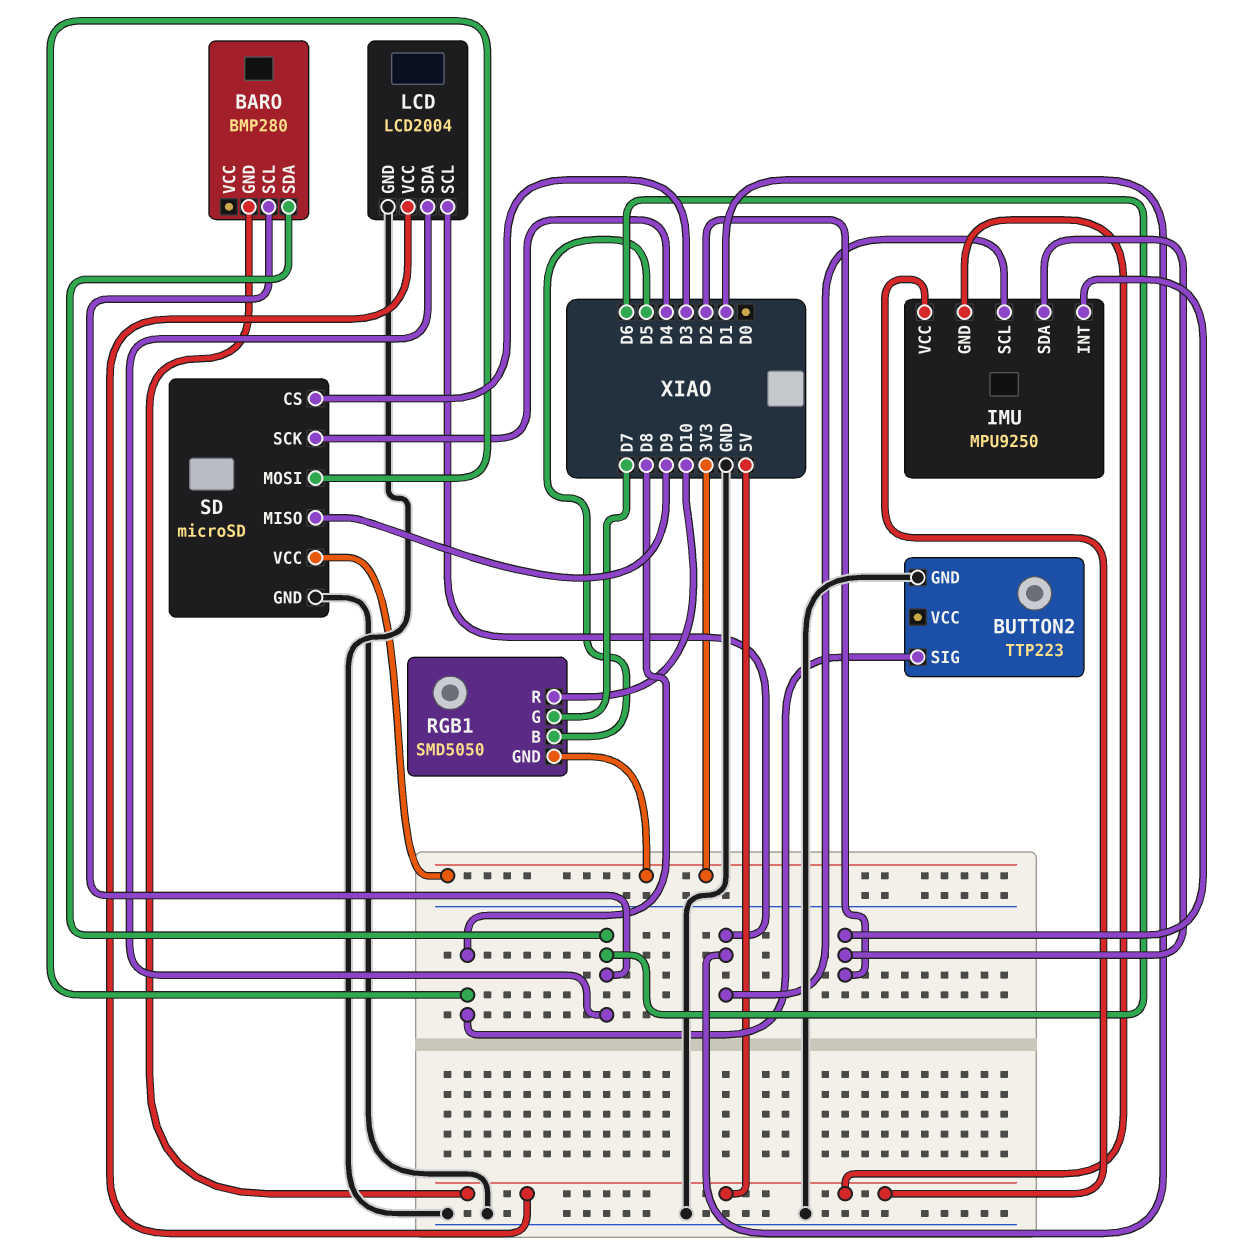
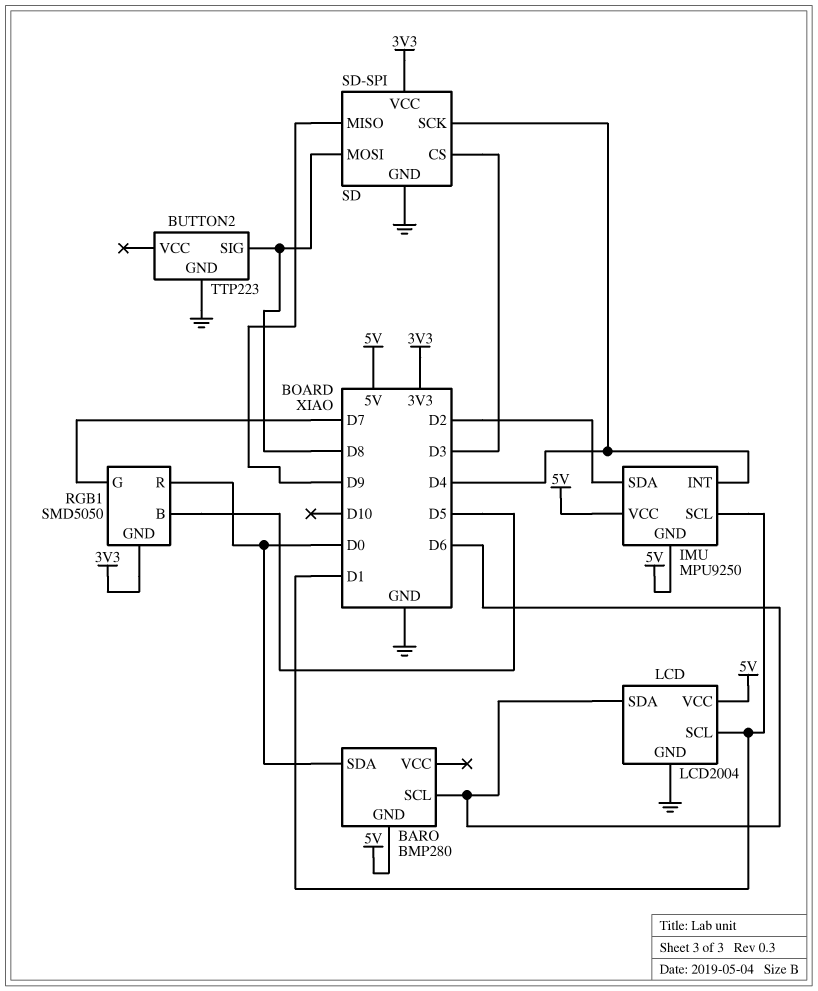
BARO pin SDA: D6 -> D0
IMU pin INT: D2 -> D4
RGB1 pin R: D10 -> D0
SD: microSD -> SD-SPI

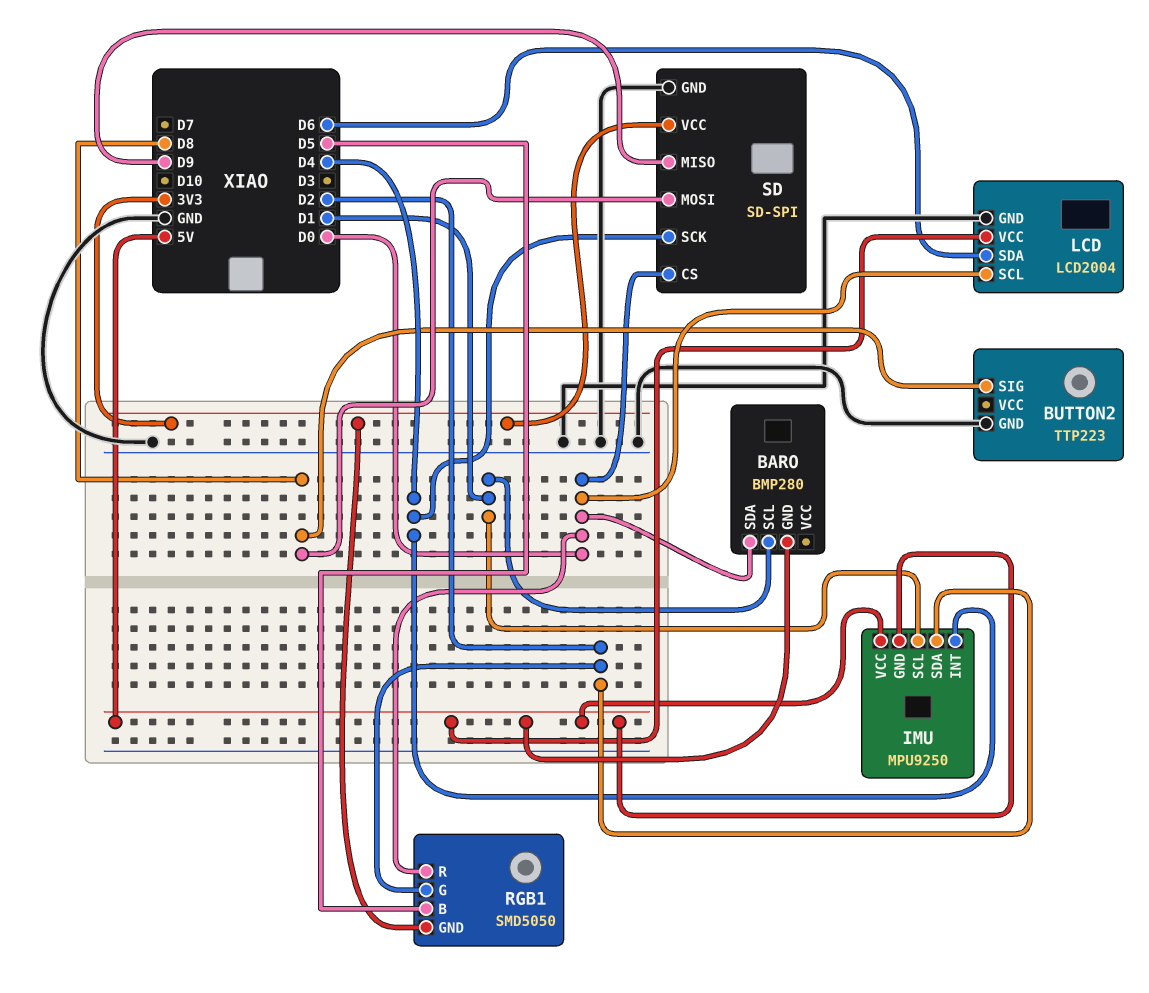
BARO pin SCL: D6 -> D1
LCD pin SCL: D1 -> D0
RGB1 pin G: D7 -> D2
SD pin CS: D3 -> D0

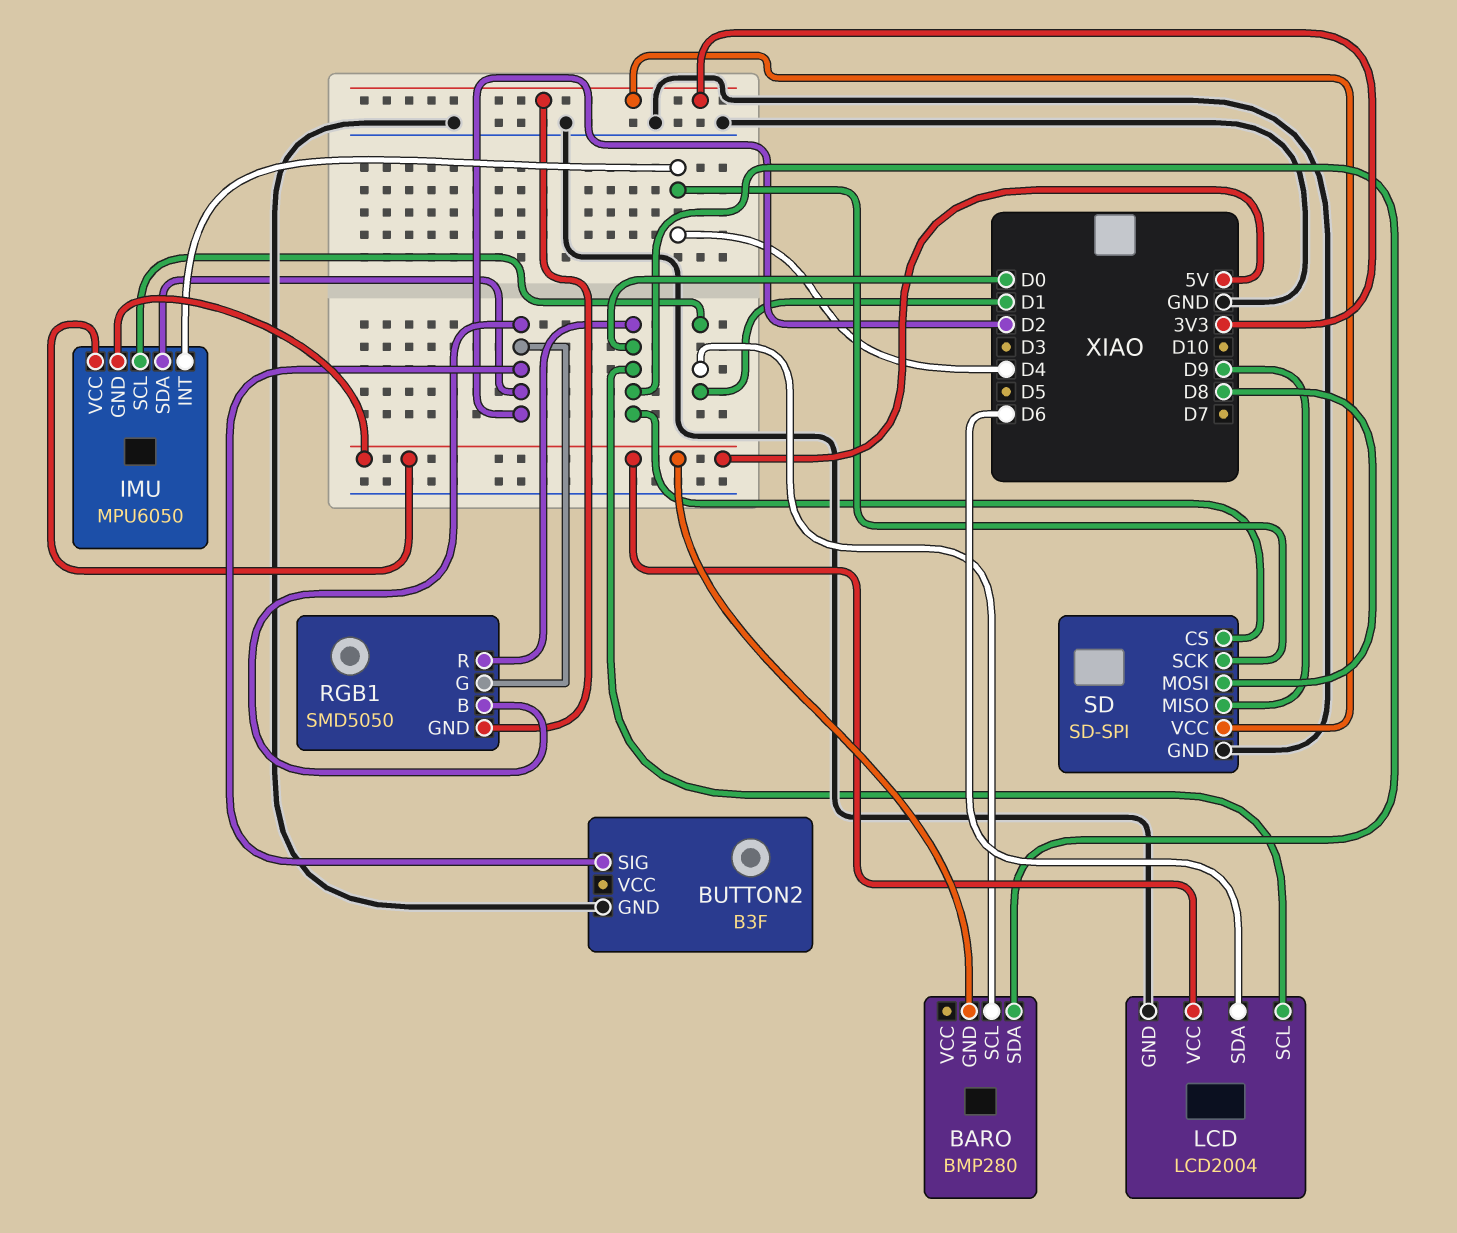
BUTTON2: TTP223 -> B3F
BUTTON2 pin SIG: D8 -> D2
IMU: MPU9250 -> MPU6050
RGB1 pin B: D5 -> D2

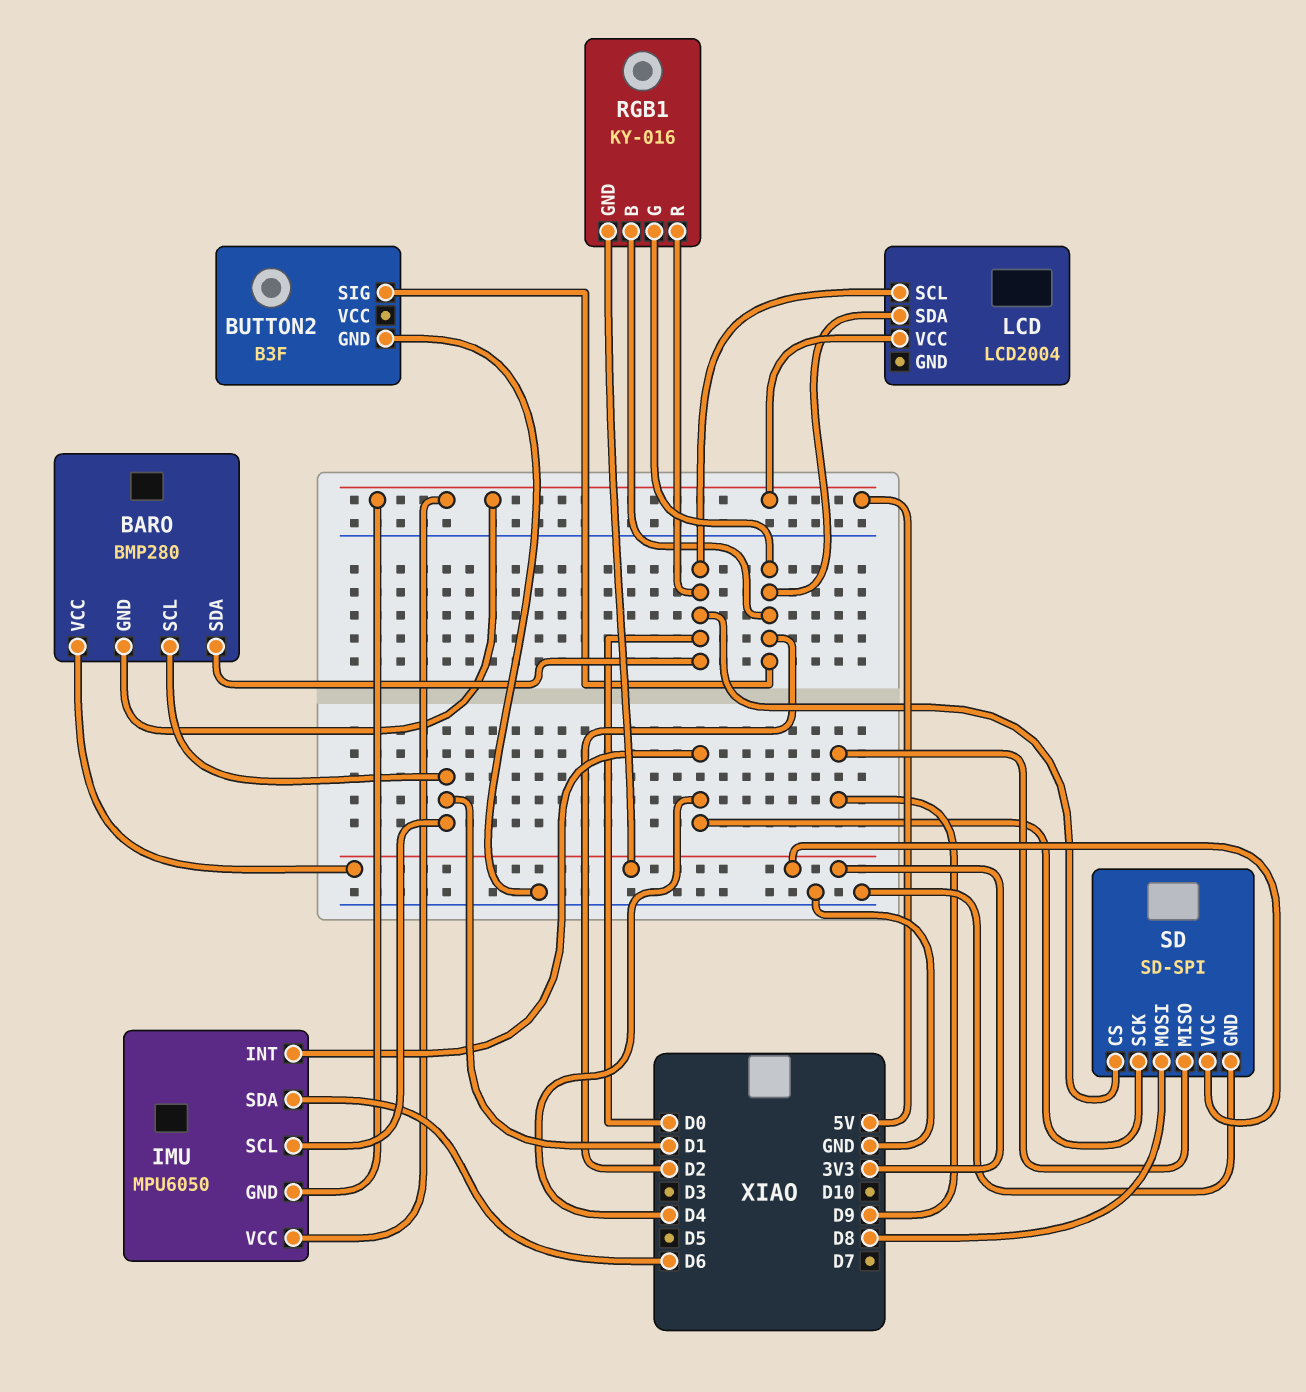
BARO pin VCC: none -> 3V3
IMU pin SDA: D2 -> D6
LCD pin GND: GND -> none
LCD pin SDA: D6 -> D2
RGB1: SMD5050 -> KY-016

